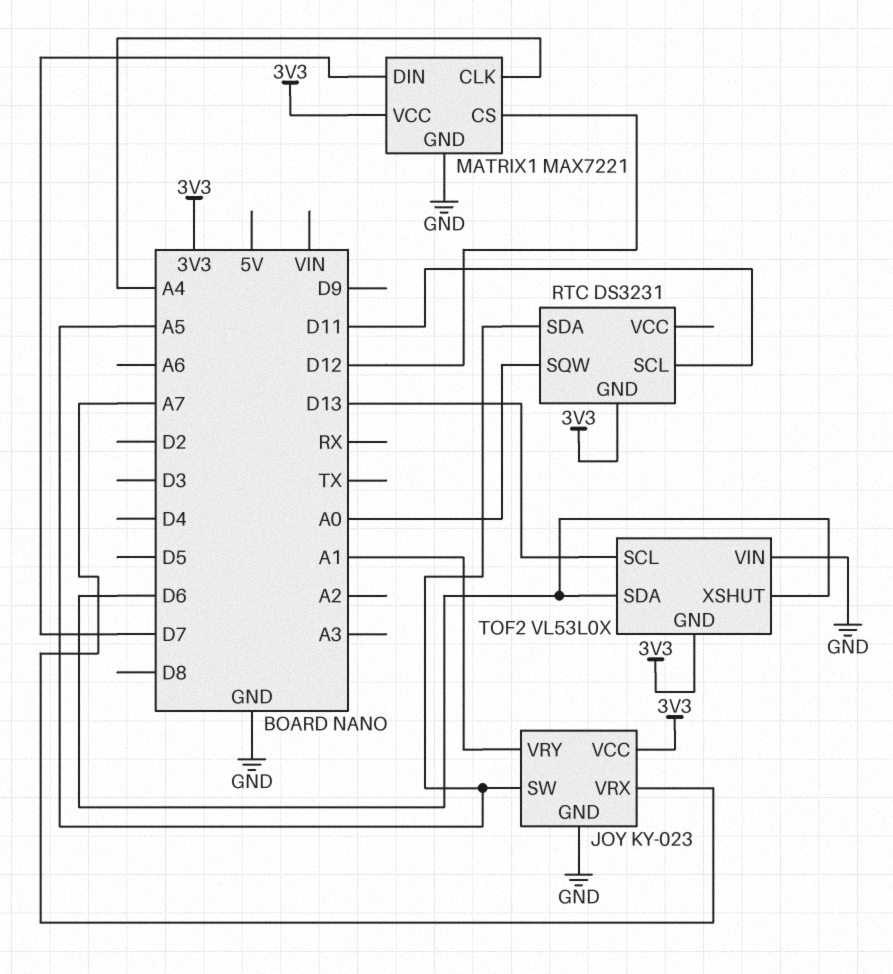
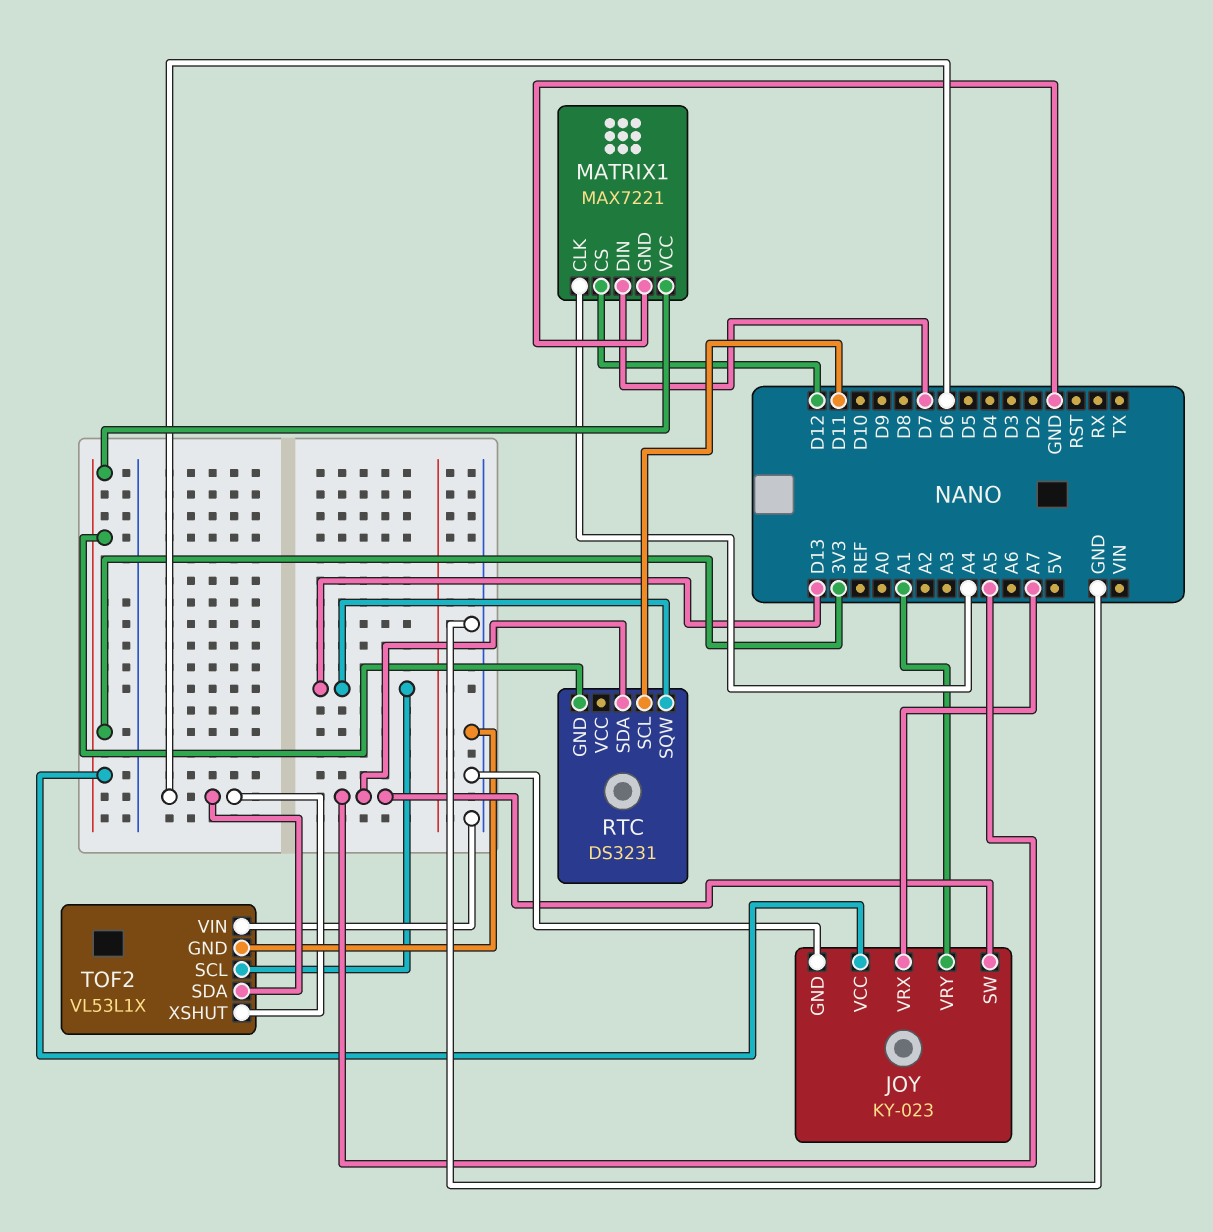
RTC pin SQW: A0 -> D13
TOF2: VL53L0X -> VL53L1X
TOF2 pin GND: 3V3 -> GND

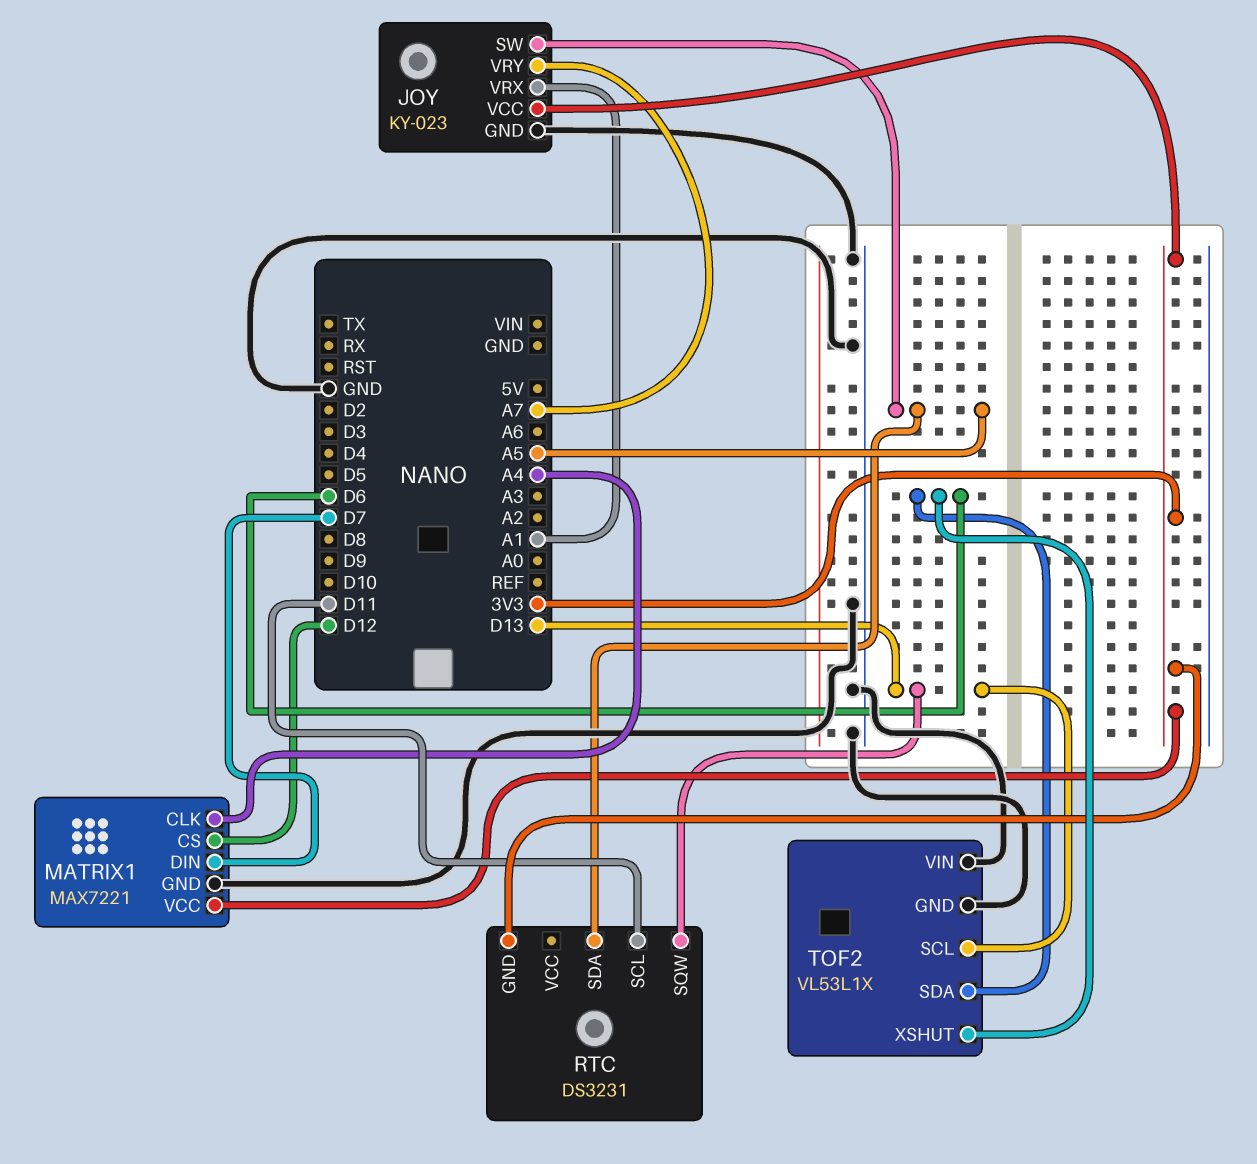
JOY pin VRX: A7 -> A1
JOY pin VRY: A1 -> A7

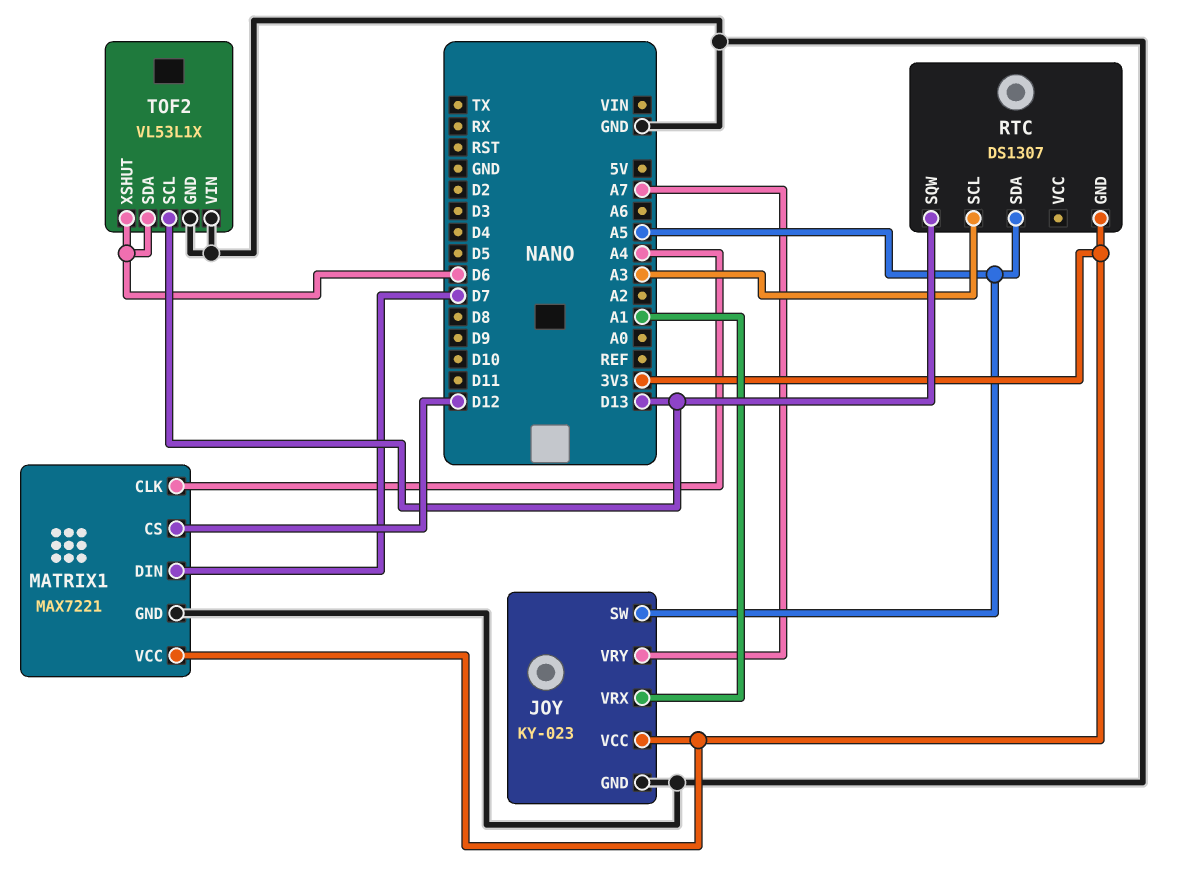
RTC: DS3231 -> DS1307
RTC pin SCL: D11 -> A3

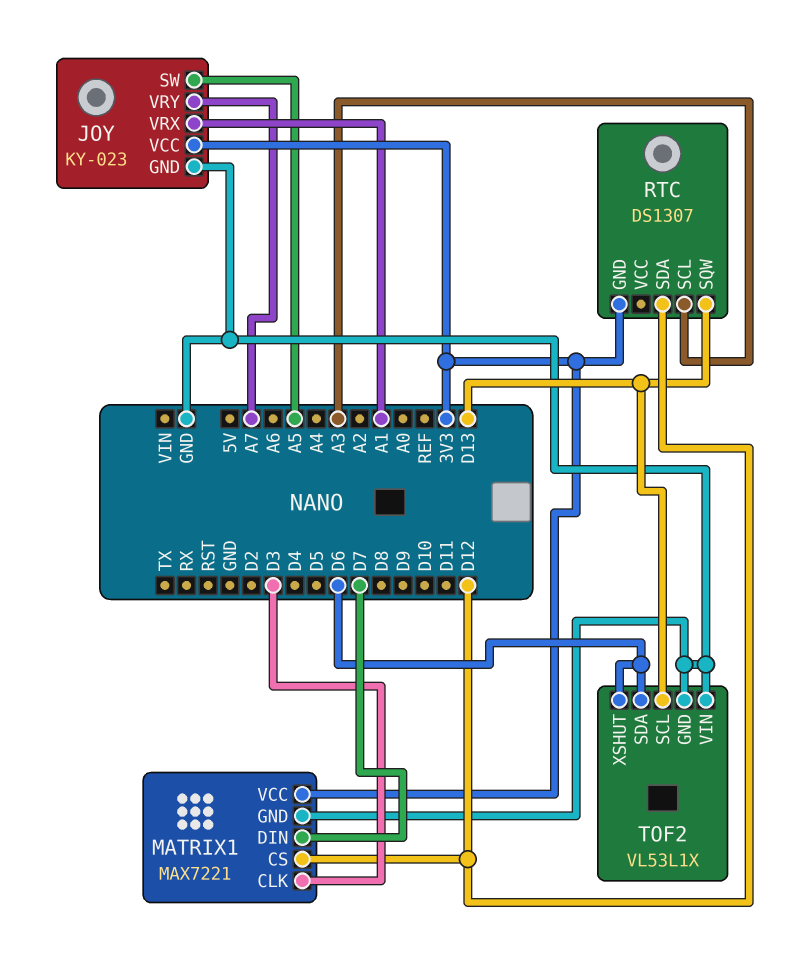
MATRIX1 pin CLK: A4 -> D3
RTC pin SDA: A5 -> D12

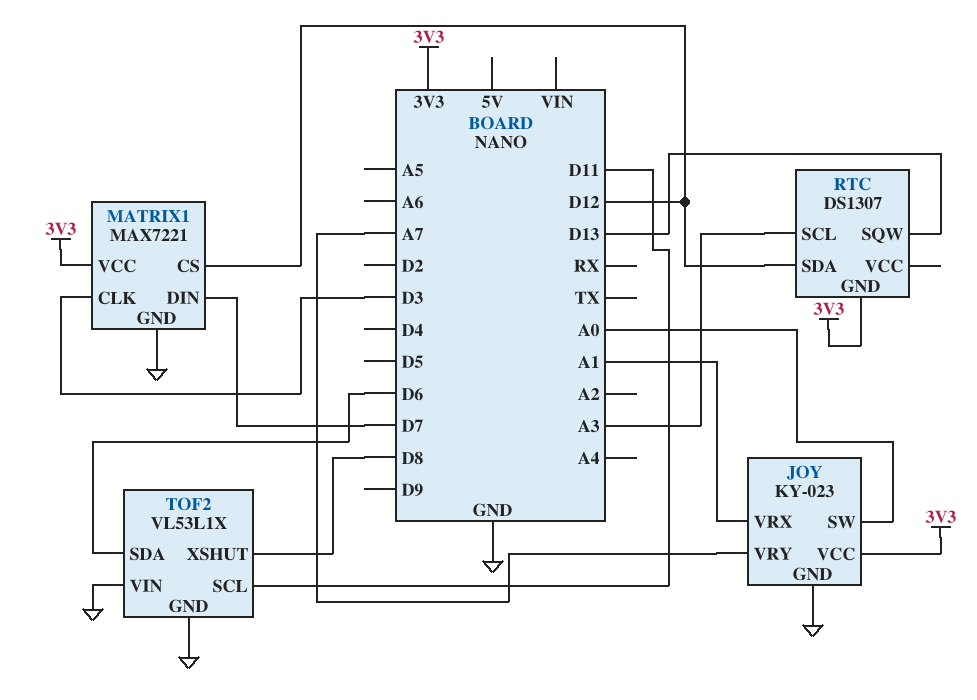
JOY pin SW: A5 -> A0
TOF2 pin SCL: D13 -> D11
TOF2 pin XSHUT: D6 -> D8

